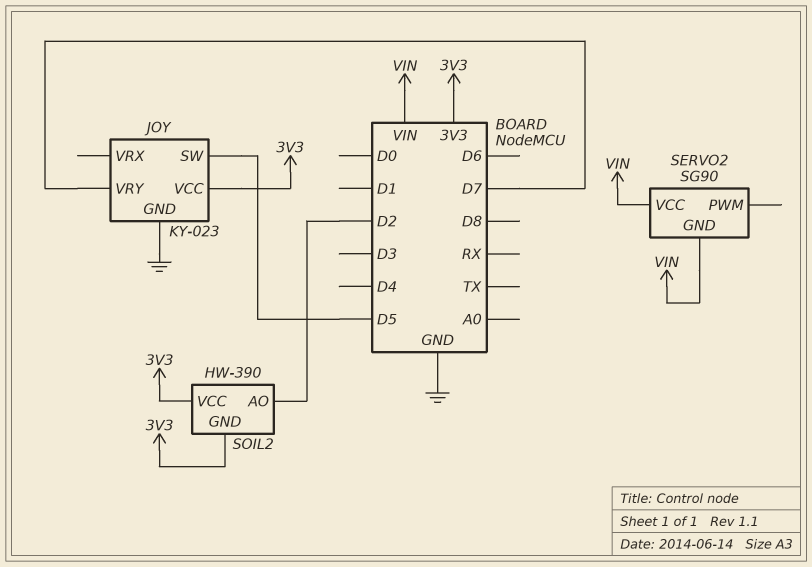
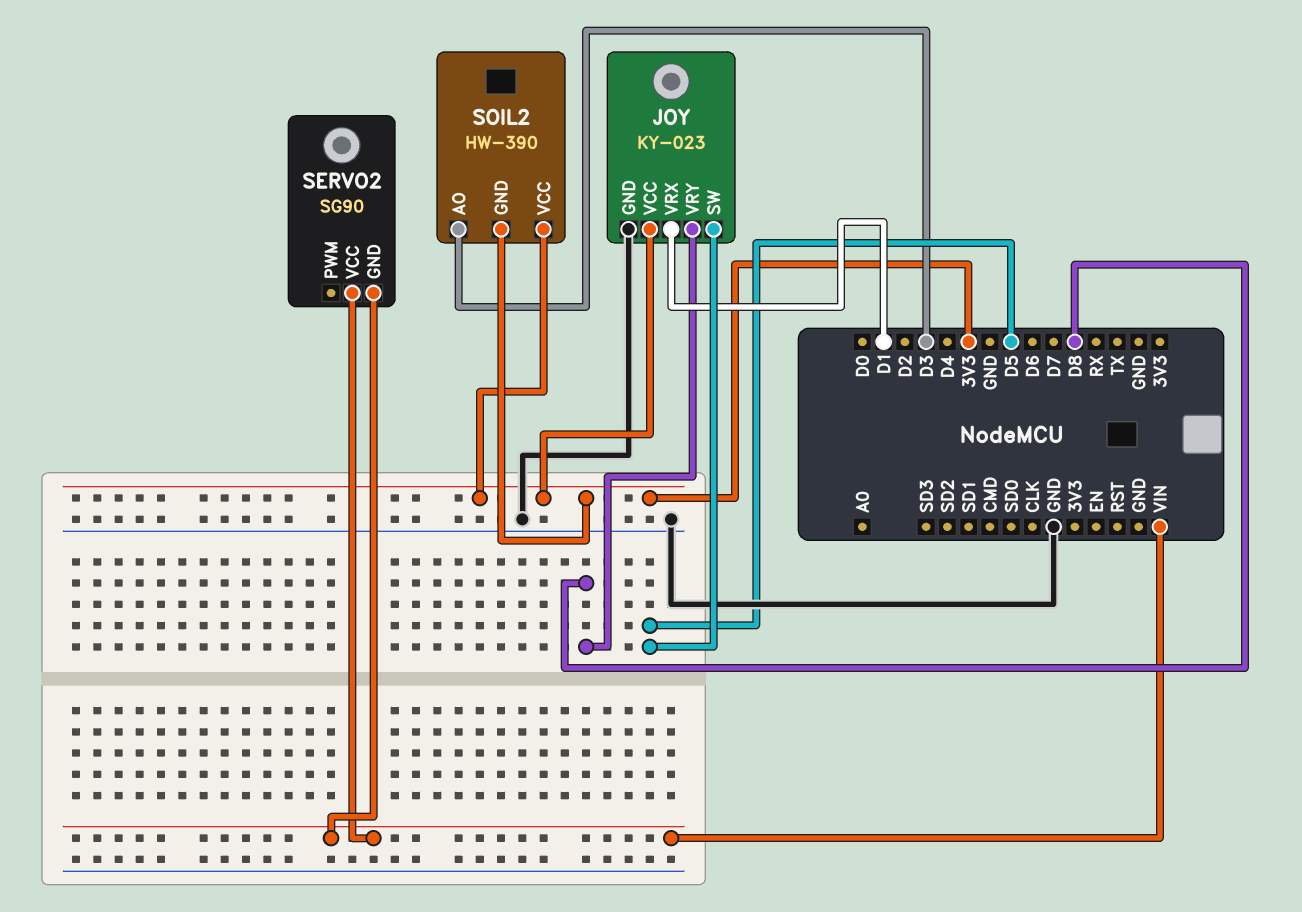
JOY pin VRX: none -> D1
JOY pin VRY: D7 -> D8
SOIL2 pin AO: D2 -> D3

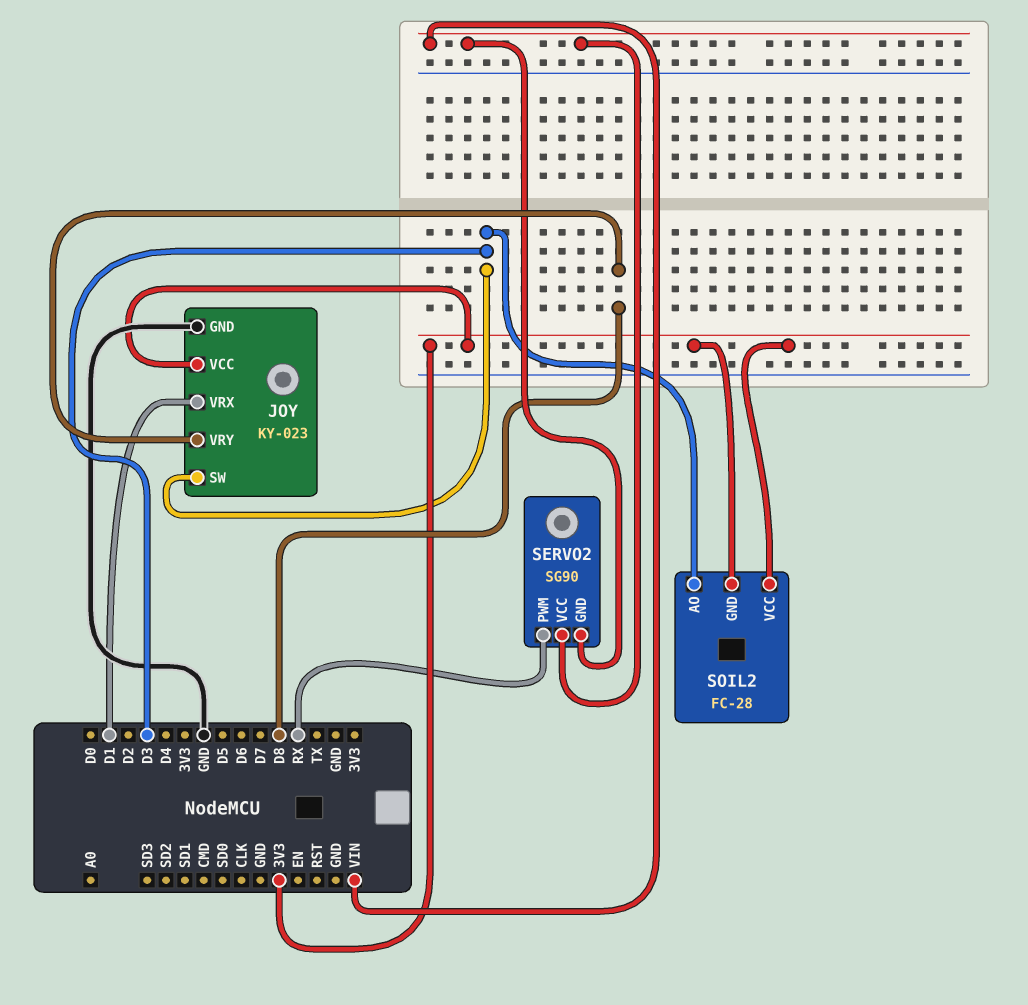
JOY pin SW: D5 -> D3
SERVO2 pin PWM: none -> RX
SOIL2: HW-390 -> FC-28

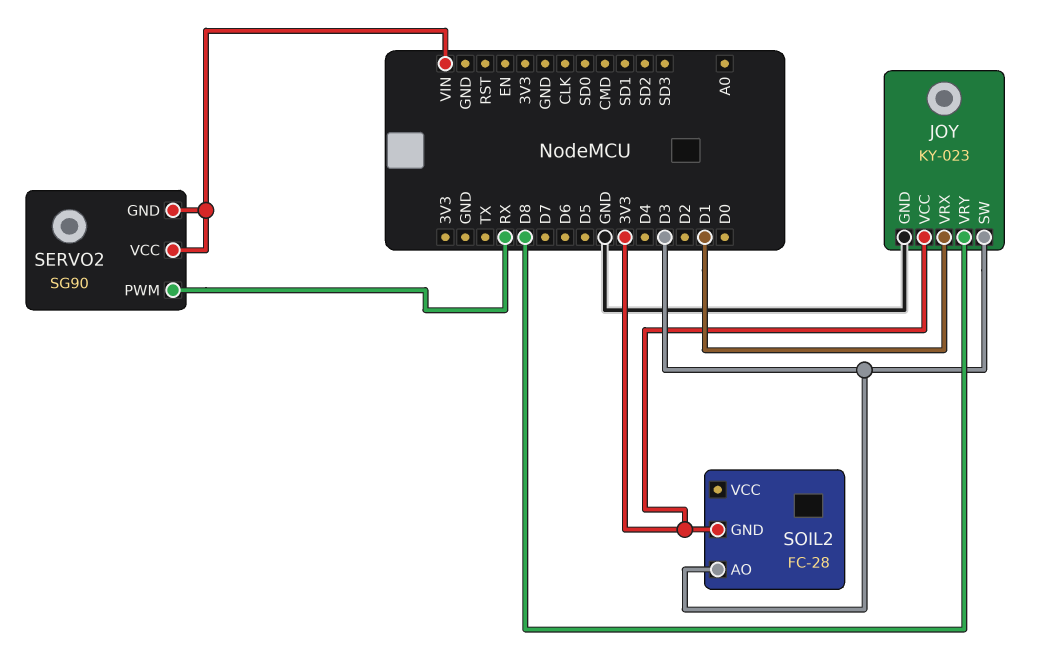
SOIL2 pin VCC: 3V3 -> none

